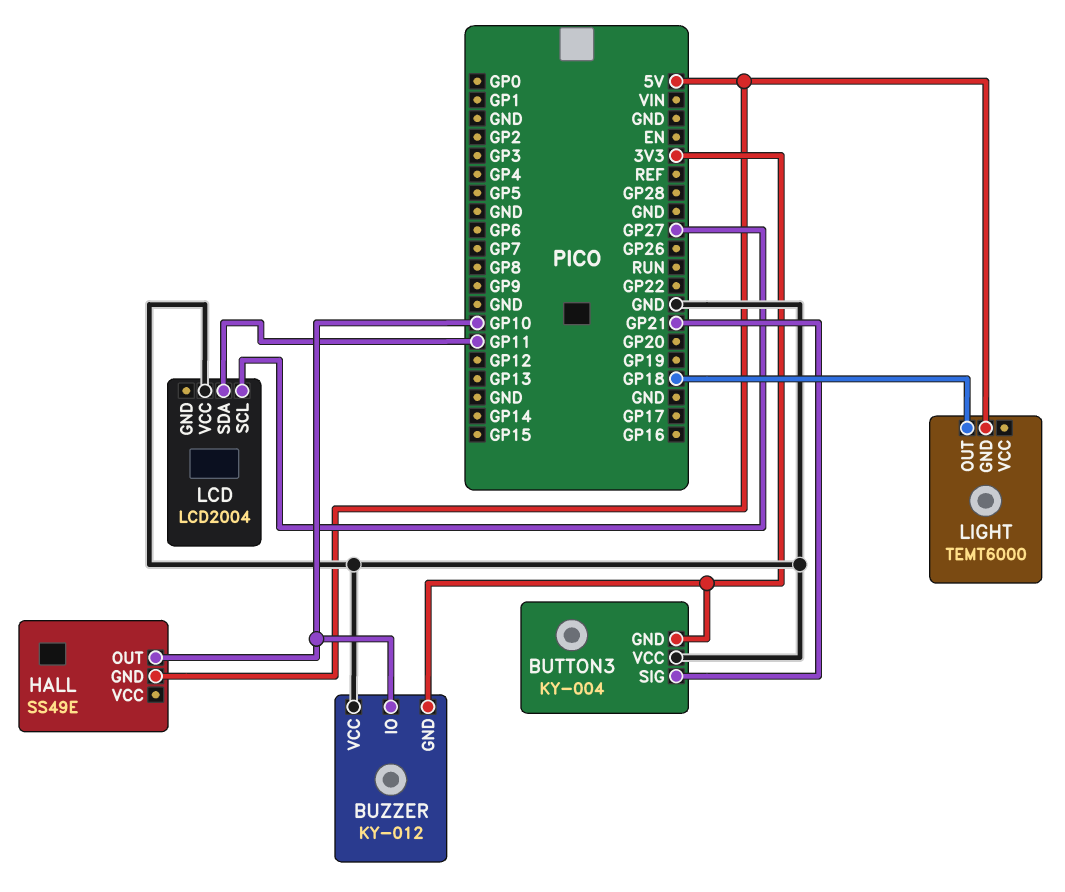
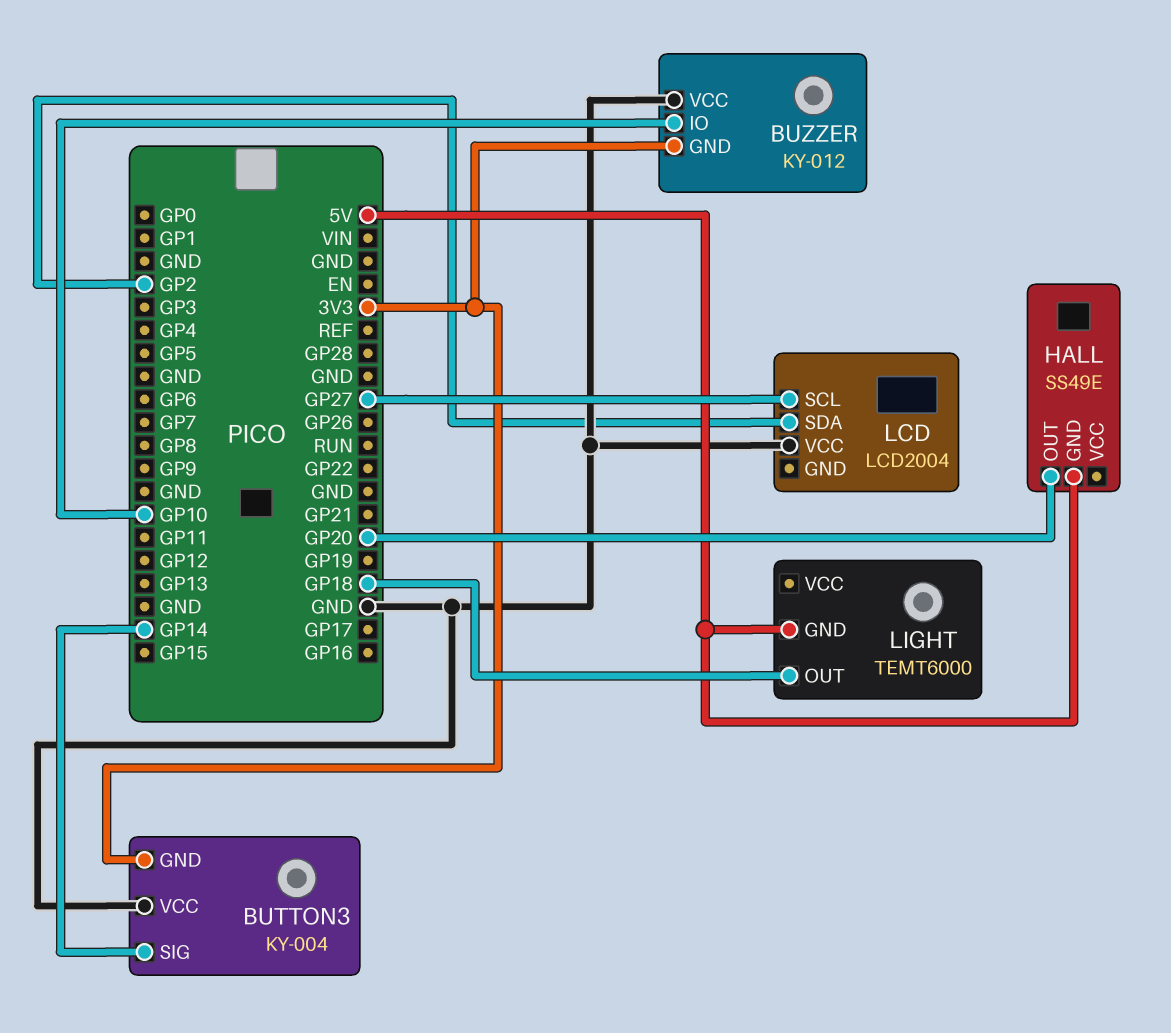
BUTTON3 pin SIG: GP21 -> GP14
HALL pin OUT: GP10 -> GP20
LCD pin SDA: GP11 -> GP2

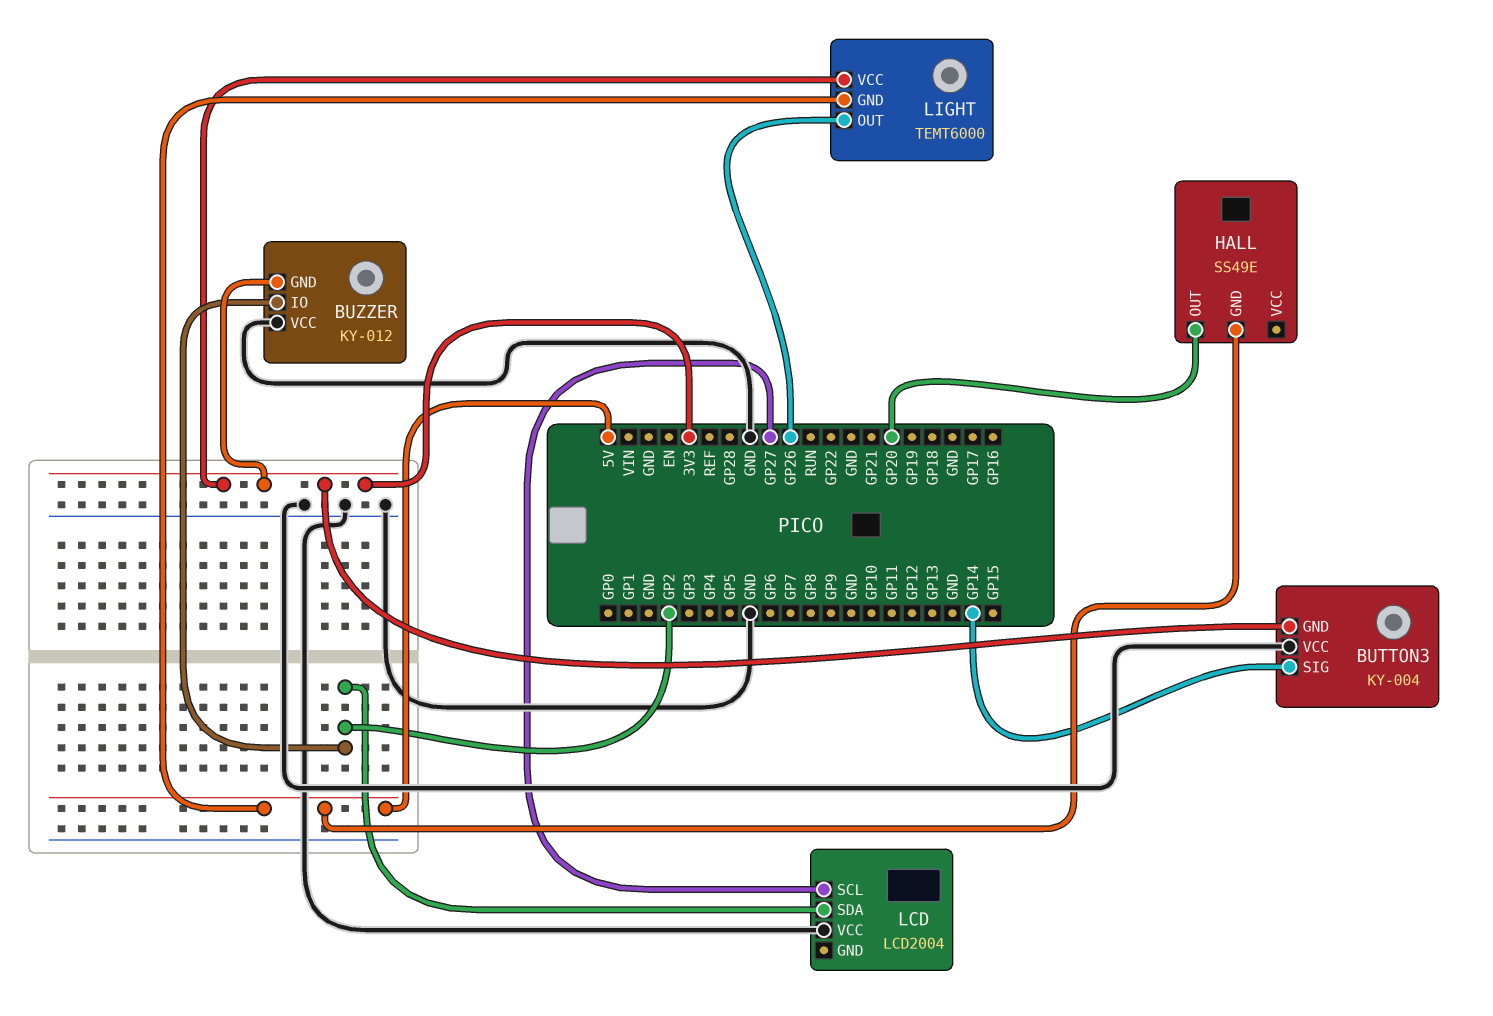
BUZZER pin IO: GP10 -> GP2
LIGHT pin OUT: GP18 -> GP26
LIGHT pin VCC: none -> 3V3

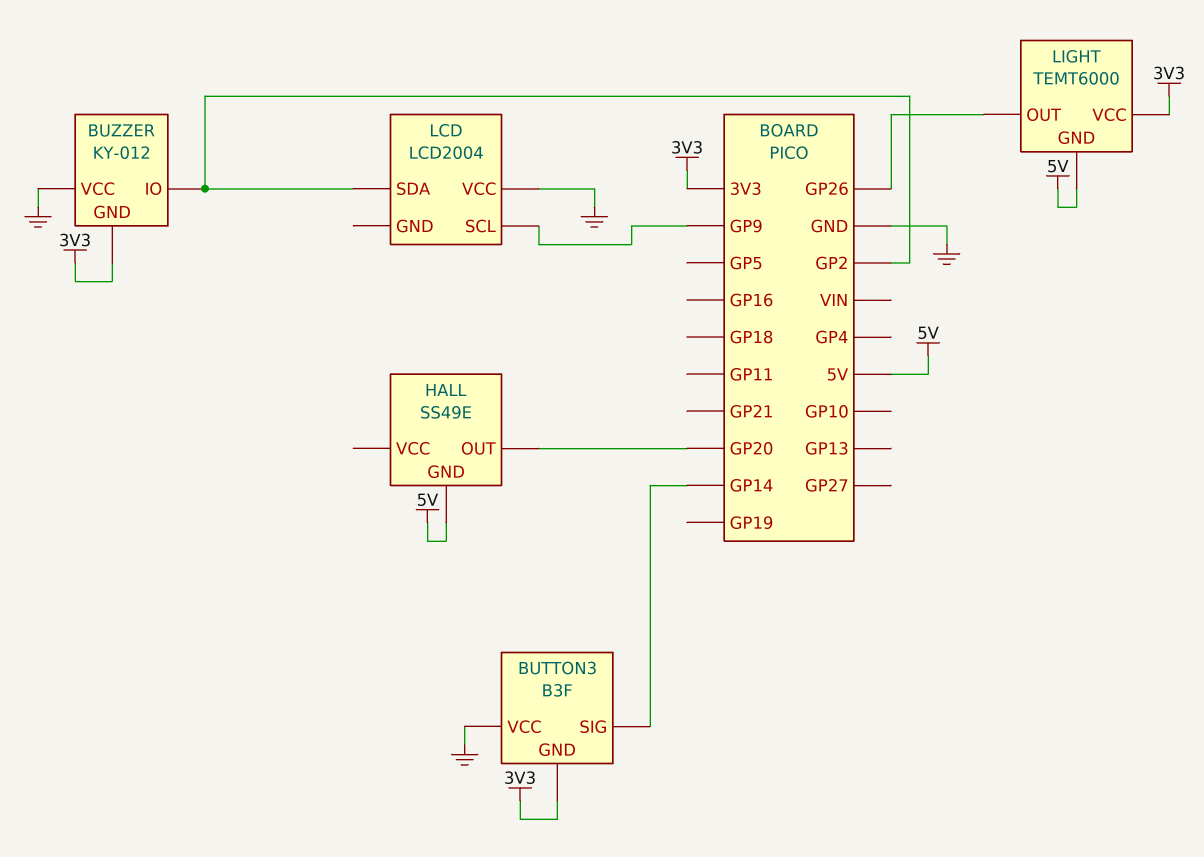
BUTTON3: KY-004 -> B3F
LCD pin SCL: GP27 -> GP9

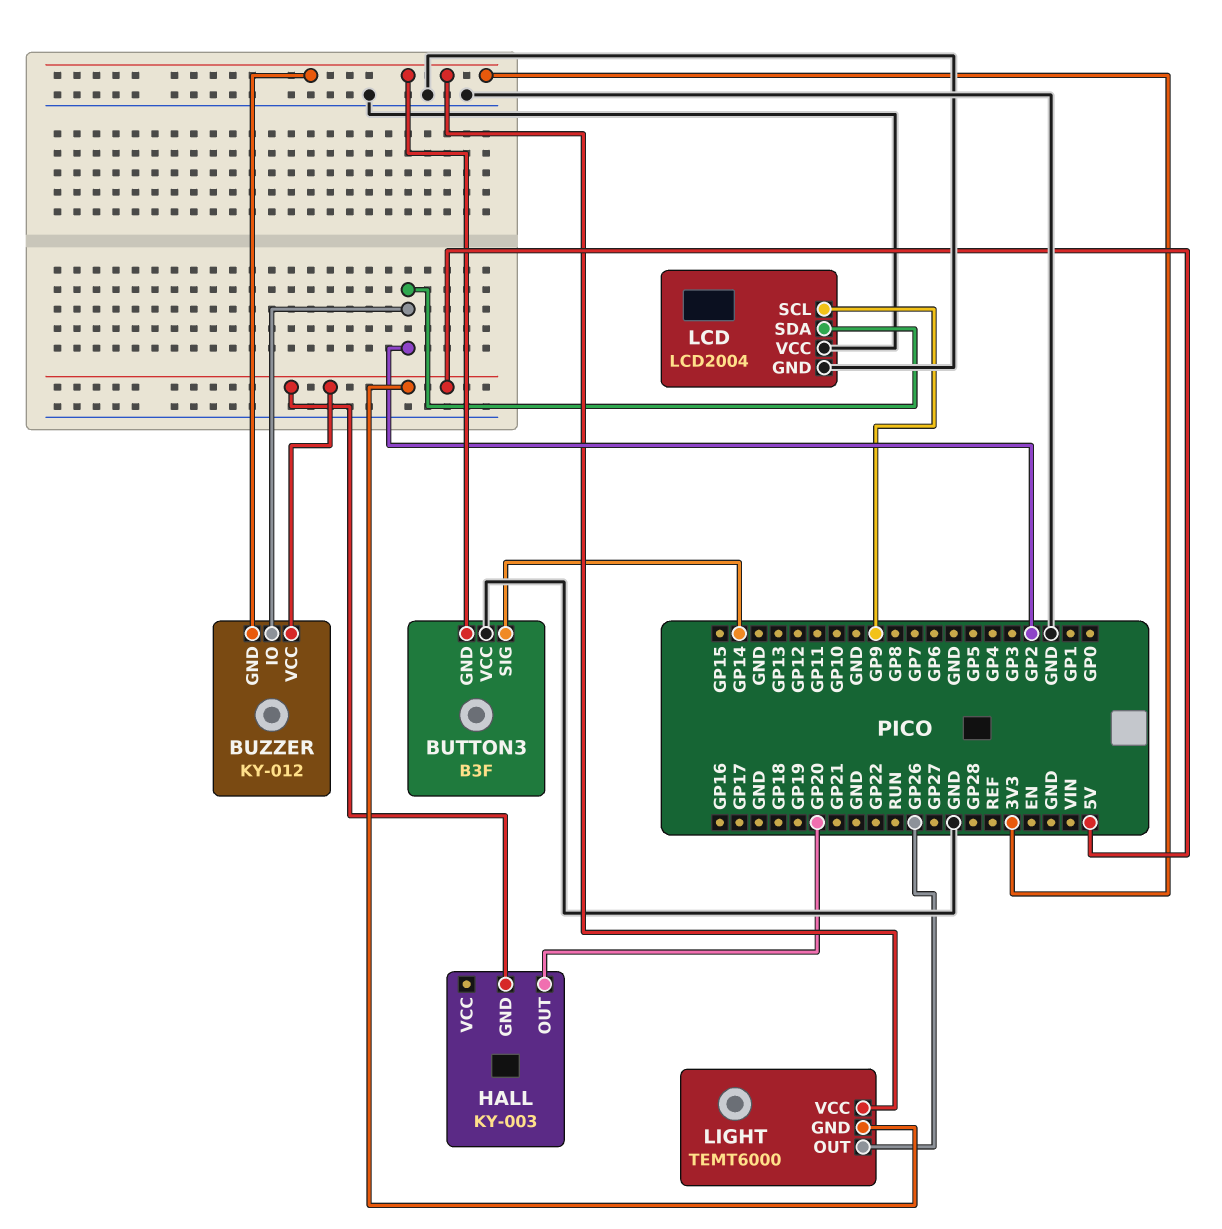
BUZZER pin VCC: GND -> 5V
HALL: SS49E -> KY-003
LCD pin GND: none -> GND

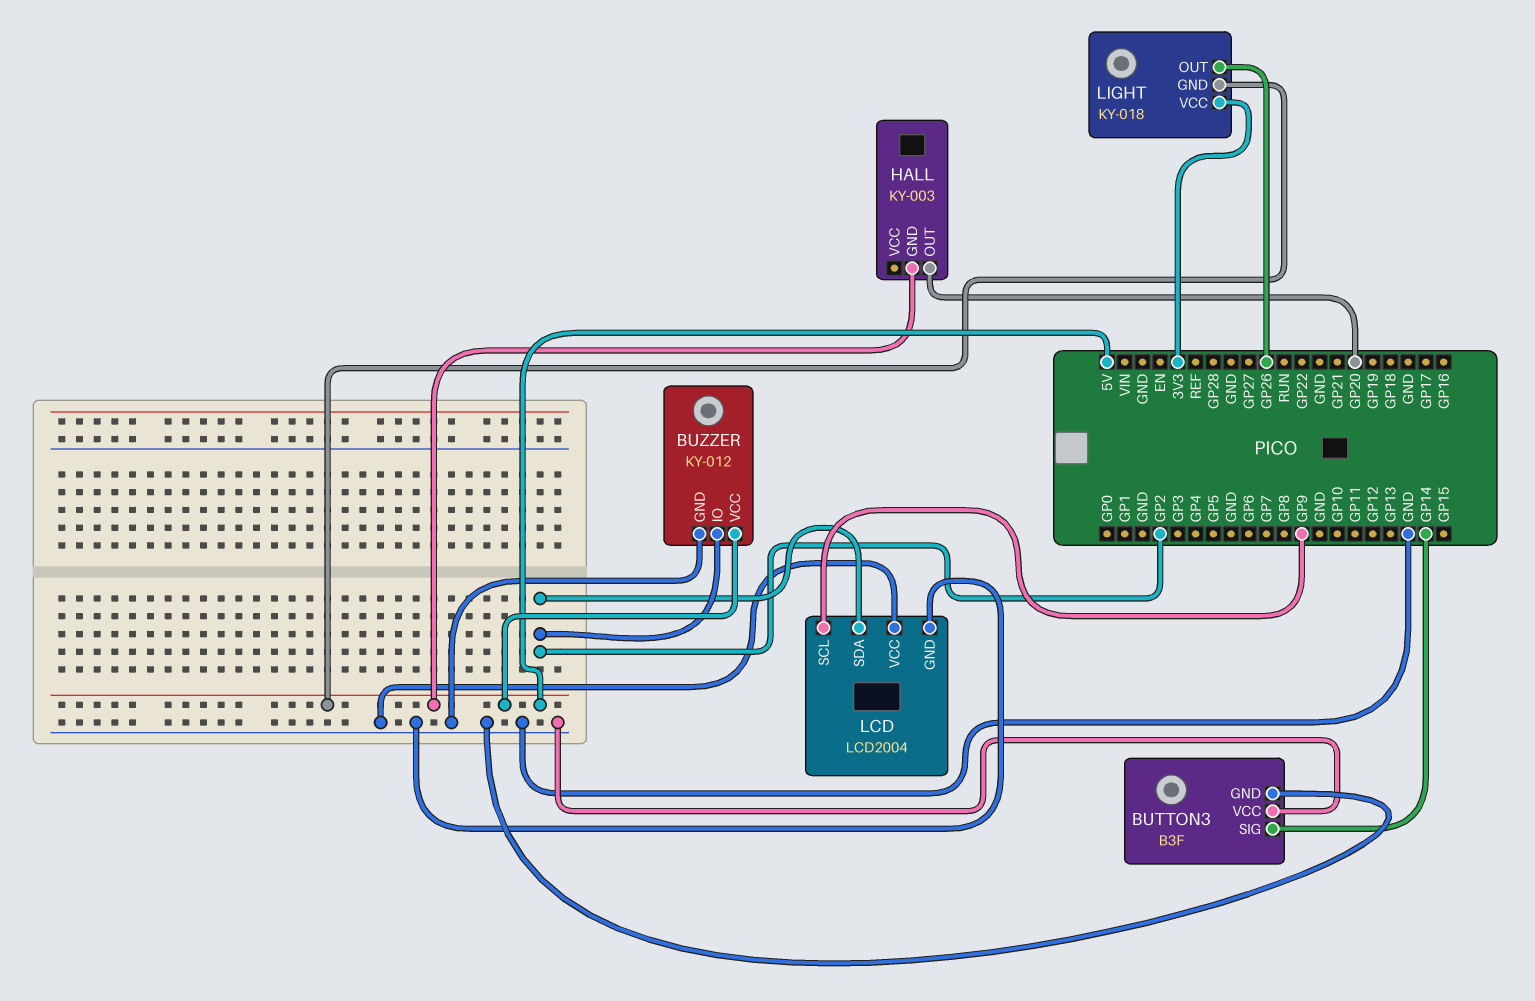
BUTTON3 pin GND: 3V3 -> GND
BUZZER pin GND: 3V3 -> GND
LIGHT: TEMT6000 -> KY-018

